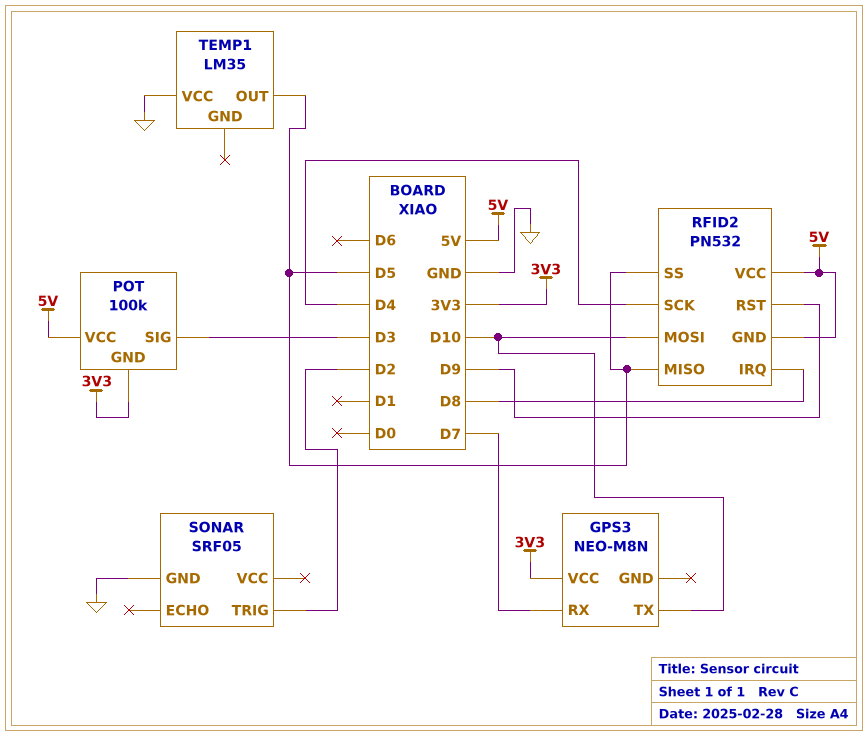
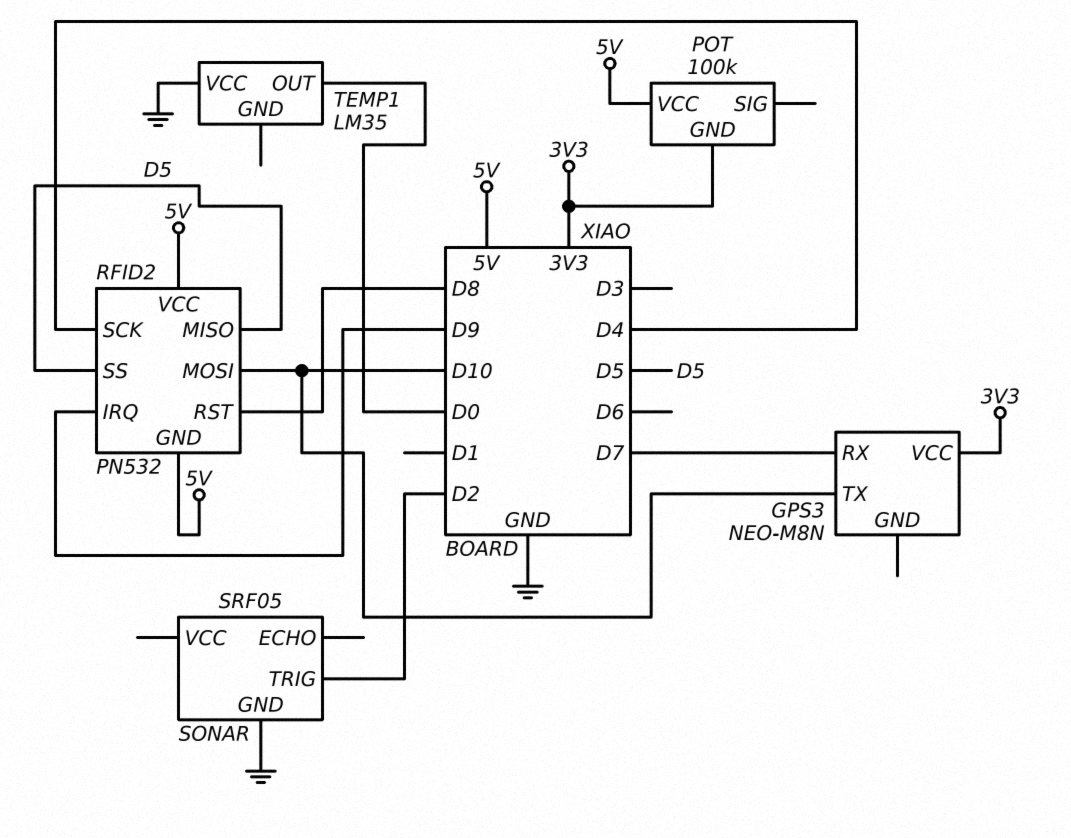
POT pin SIG: D3 -> none
RFID2 pin IRQ: D8 -> D9
RFID2 pin RST: D9 -> D8
TEMP1 pin OUT: D5 -> D0

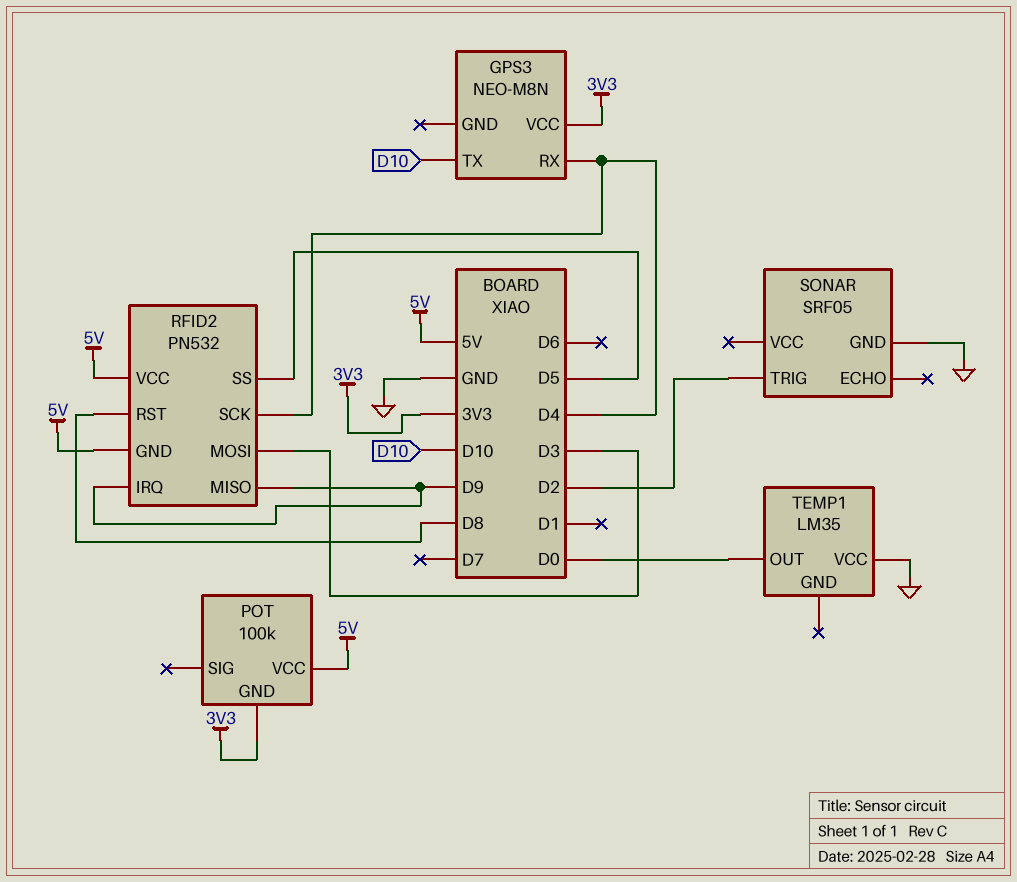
GPS3 pin RX: D7 -> D4
RFID2 pin MISO: D5 -> D9
RFID2 pin MOSI: D10 -> D3

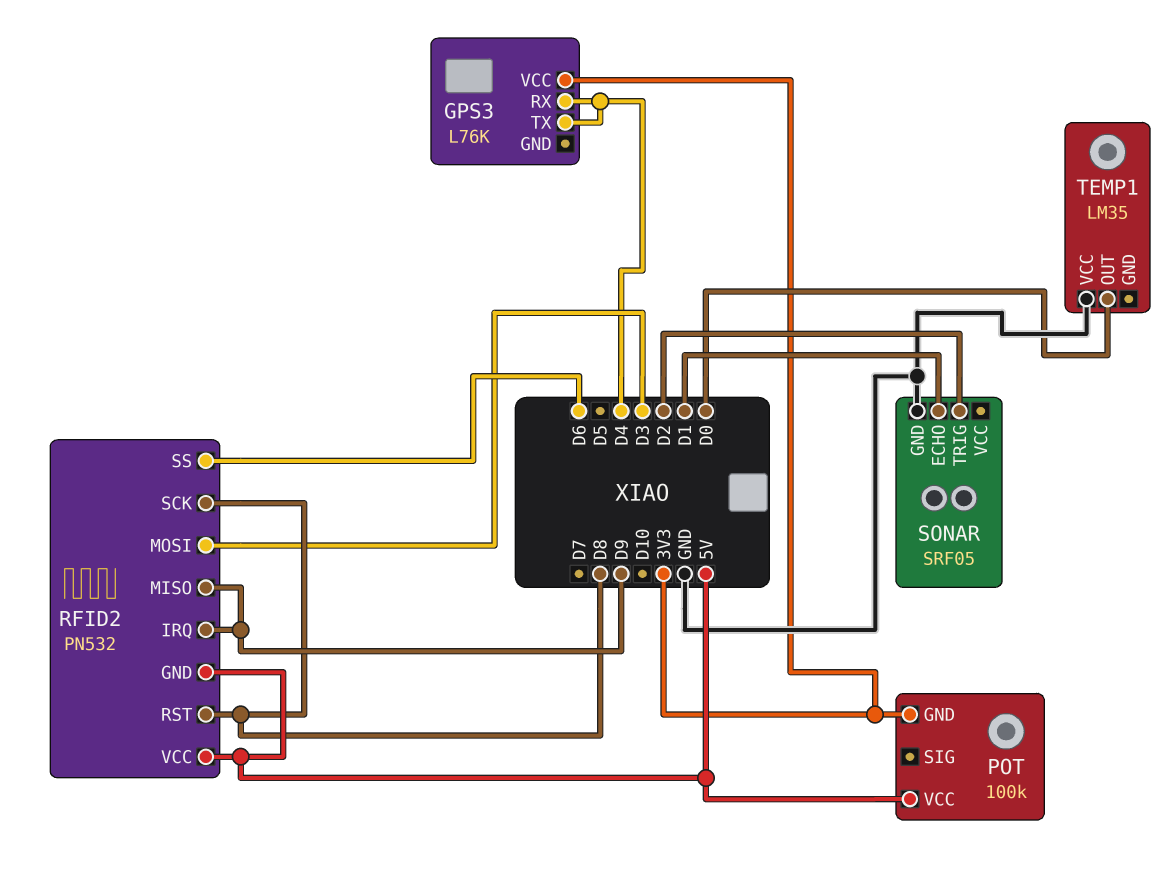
GPS3: NEO-M8N -> L76K
GPS3 pin TX: D10 -> D4
RFID2 pin SCK: D4 -> D8
RFID2 pin SS: D5 -> D6
SONAR pin ECHO: none -> D1

